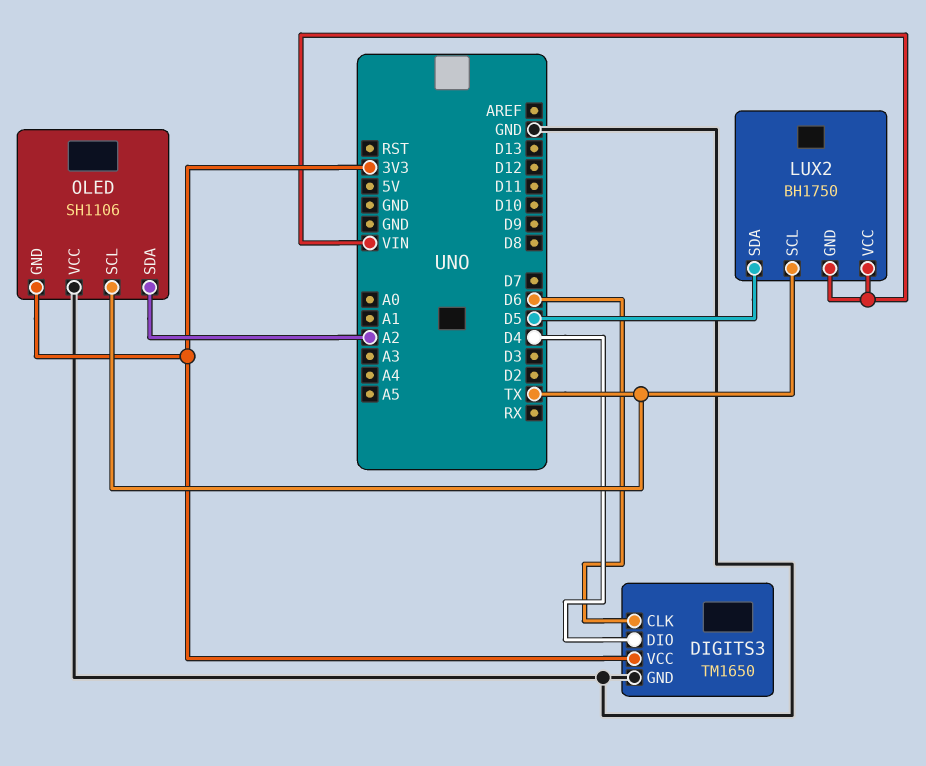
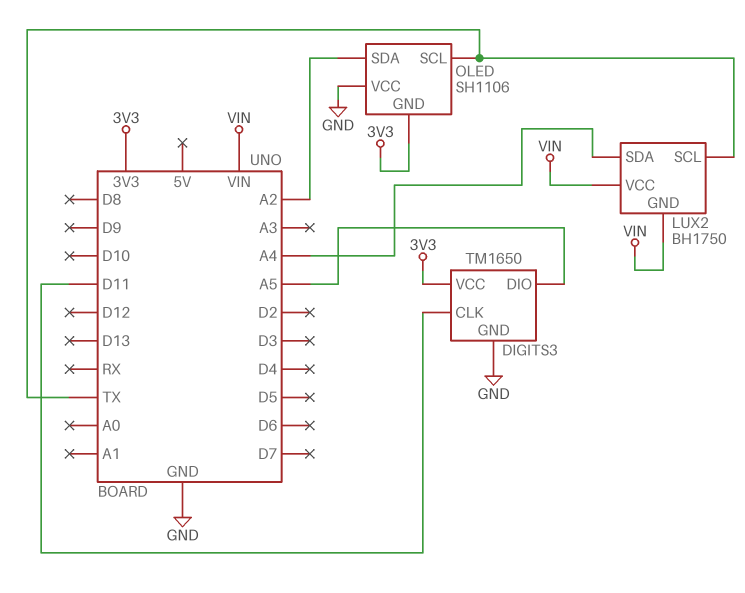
DIGITS3 pin CLK: D6 -> D11
DIGITS3 pin DIO: D4 -> A5
LUX2 pin SDA: D5 -> A4

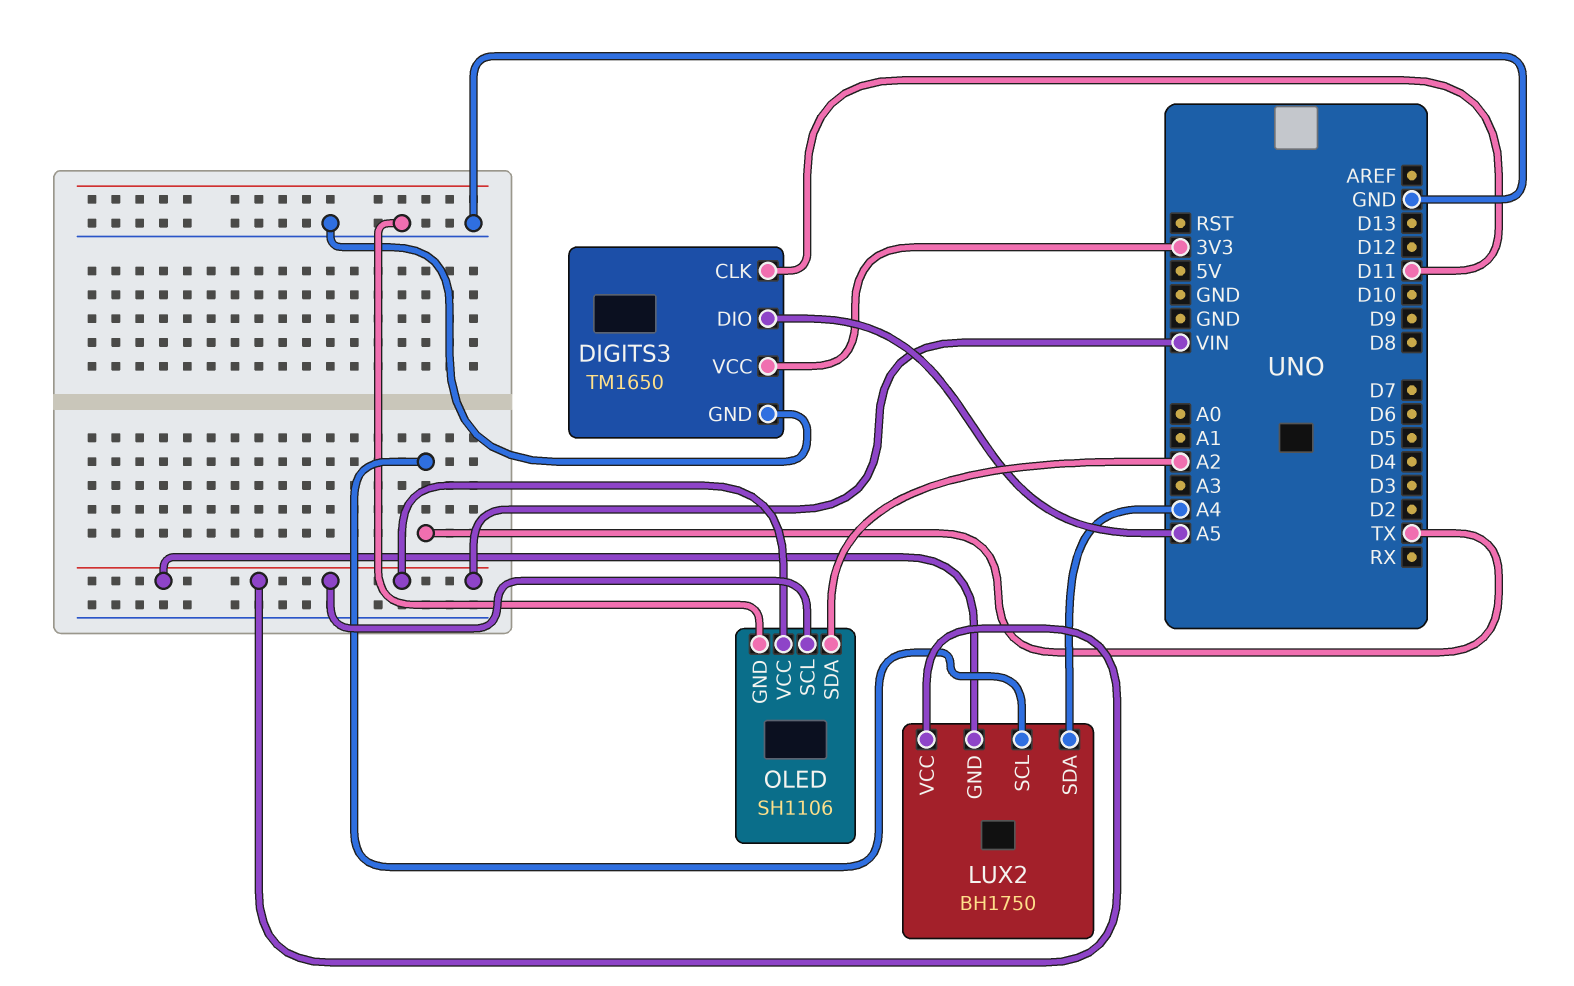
OLED pin GND: 3V3 -> GND
OLED pin SCL: TX -> VIN
OLED pin VCC: GND -> VIN

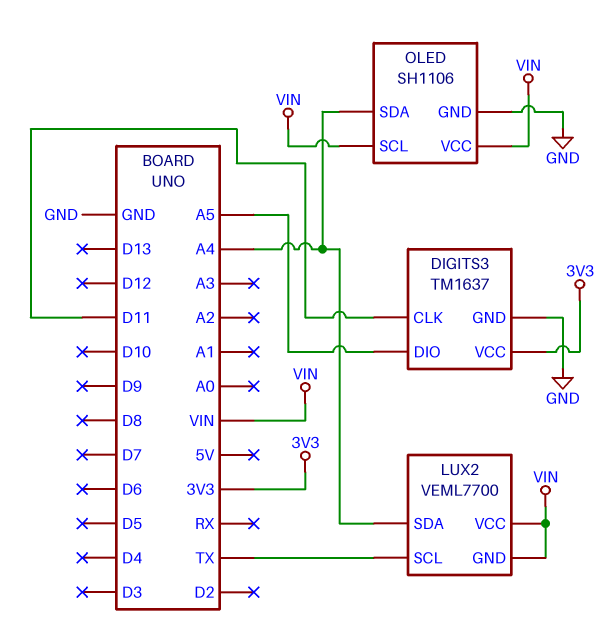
DIGITS3: TM1650 -> TM1637
LUX2: BH1750 -> VEML7700
OLED pin SDA: A2 -> A4

